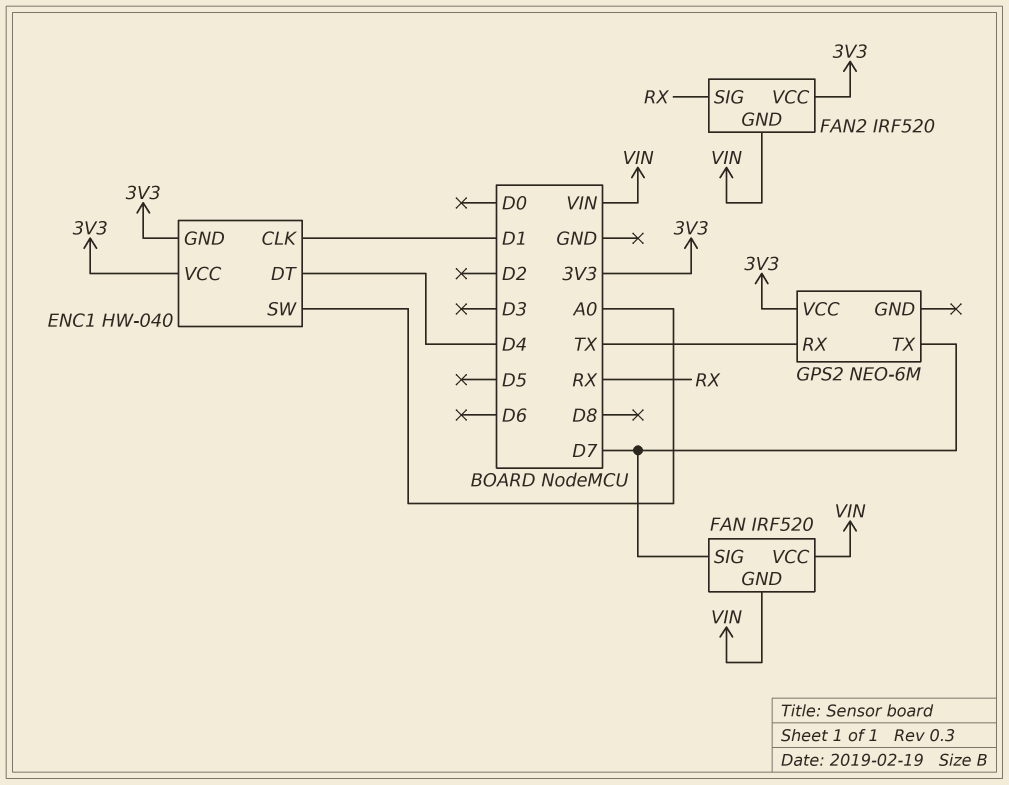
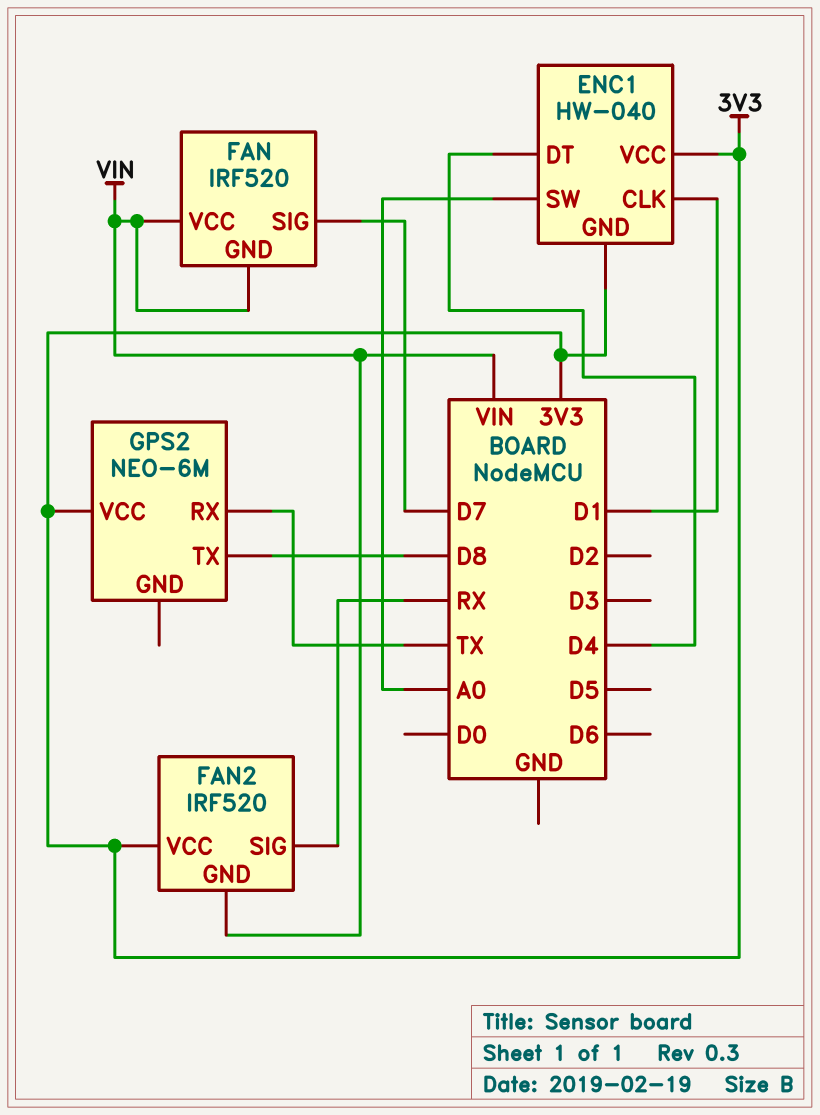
GPS2 pin TX: D7 -> D8

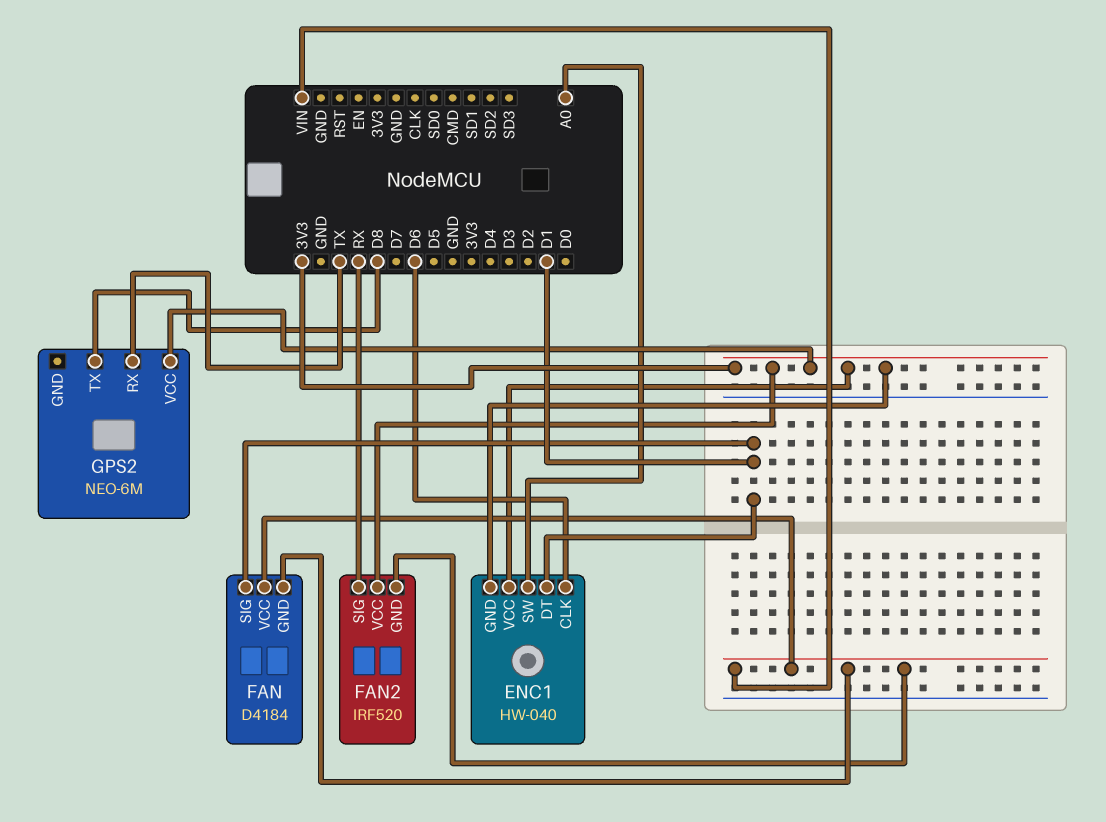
ENC1 pin CLK: D1 -> D6
ENC1 pin DT: D4 -> D1
FAN: IRF520 -> D4184
FAN pin SIG: D7 -> D1

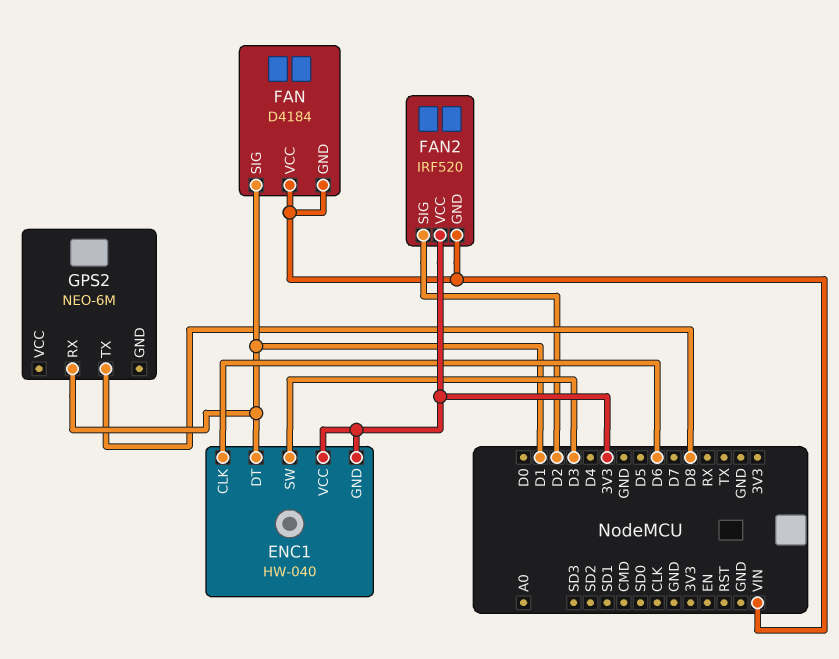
ENC1 pin SW: A0 -> D3
FAN2 pin SIG: RX -> D2
GPS2 pin RX: TX -> D1
GPS2 pin VCC: 3V3 -> none

